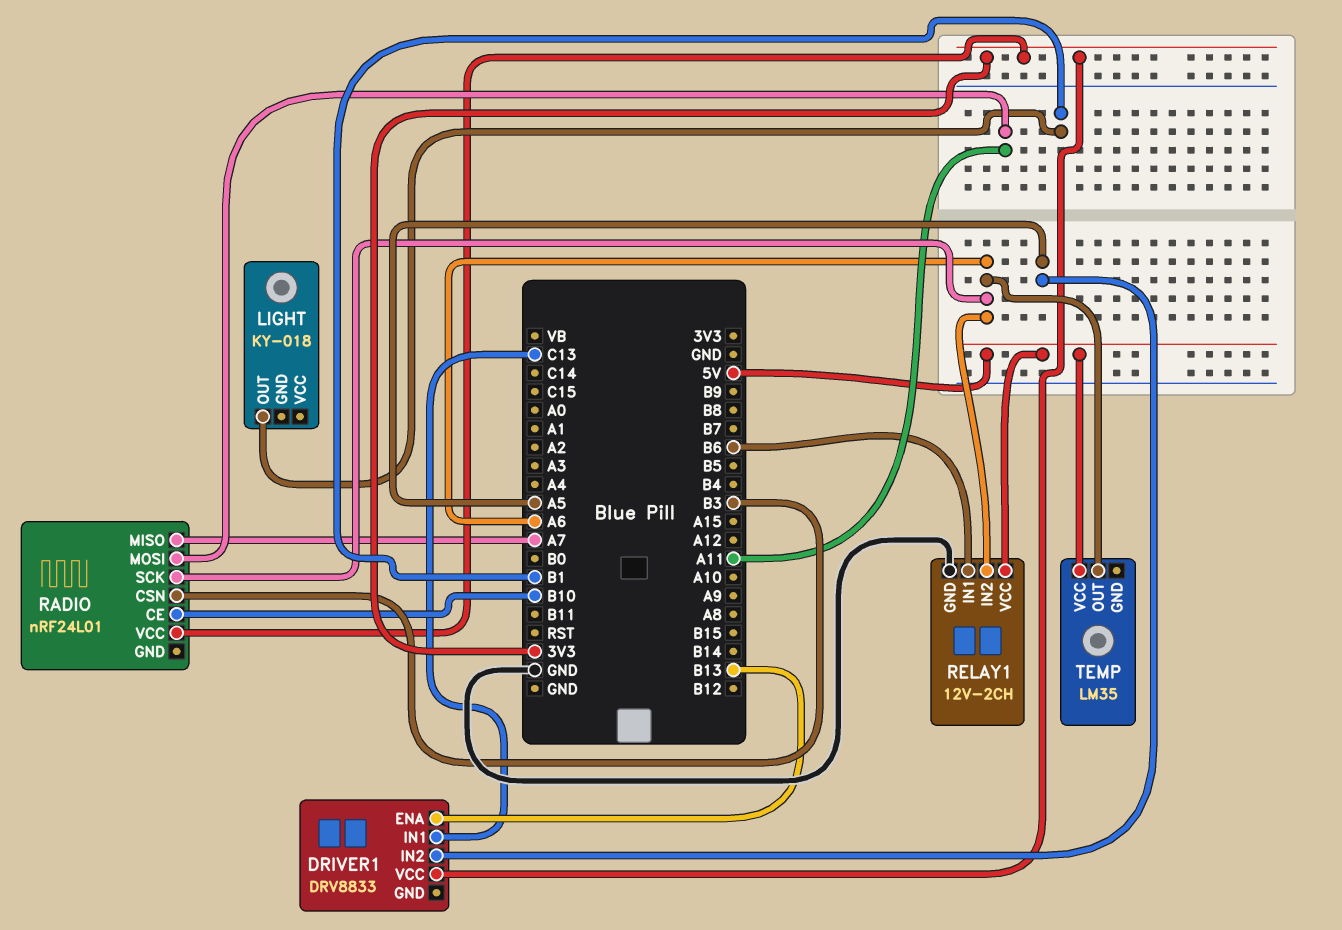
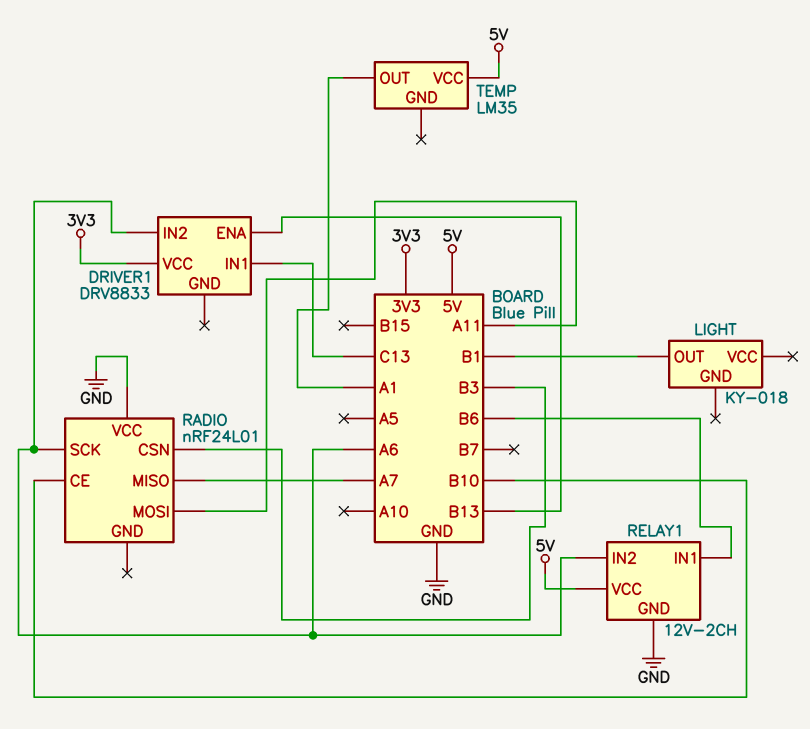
DRIVER1 pin IN2: A5 -> A6
RADIO pin VCC: 3V3 -> GND
TEMP pin OUT: A6 -> A1

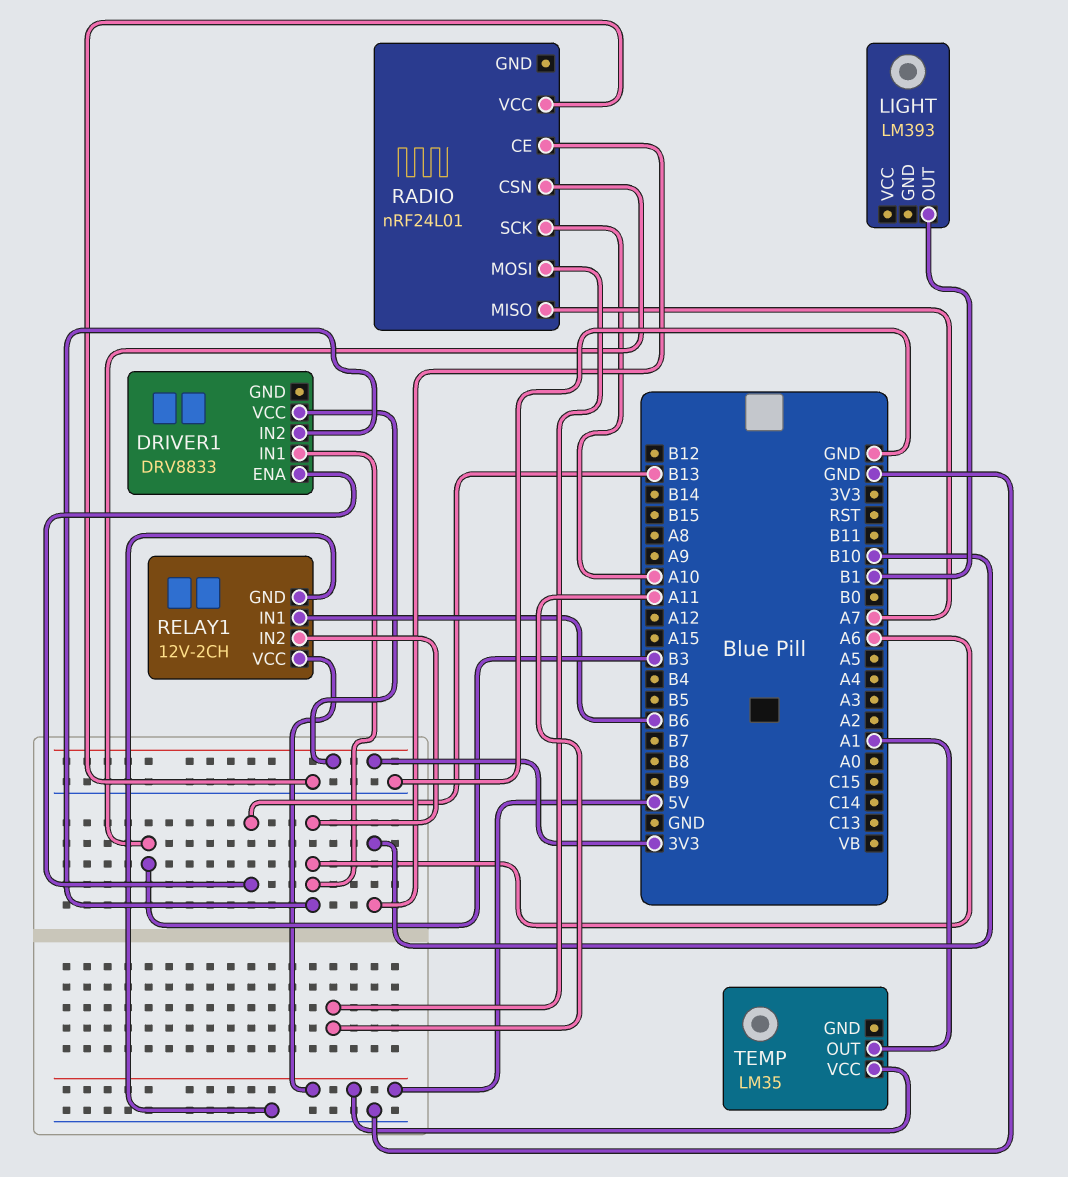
DRIVER1 pin IN1: C13 -> A6
LIGHT: KY-018 -> LM393
RADIO pin SCK: A6 -> A10

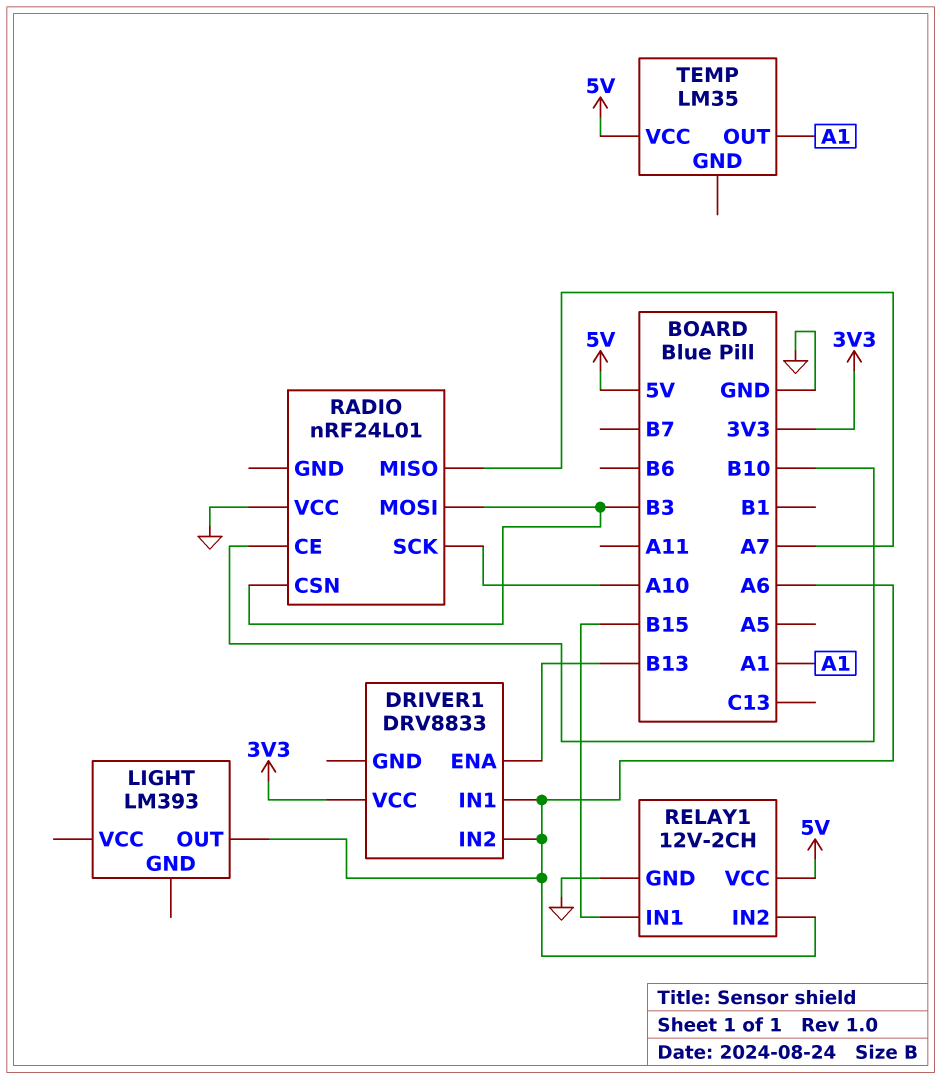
LIGHT pin OUT: B1 -> A6
RADIO pin MOSI: A11 -> B3
RELAY1 pin IN1: B6 -> B15

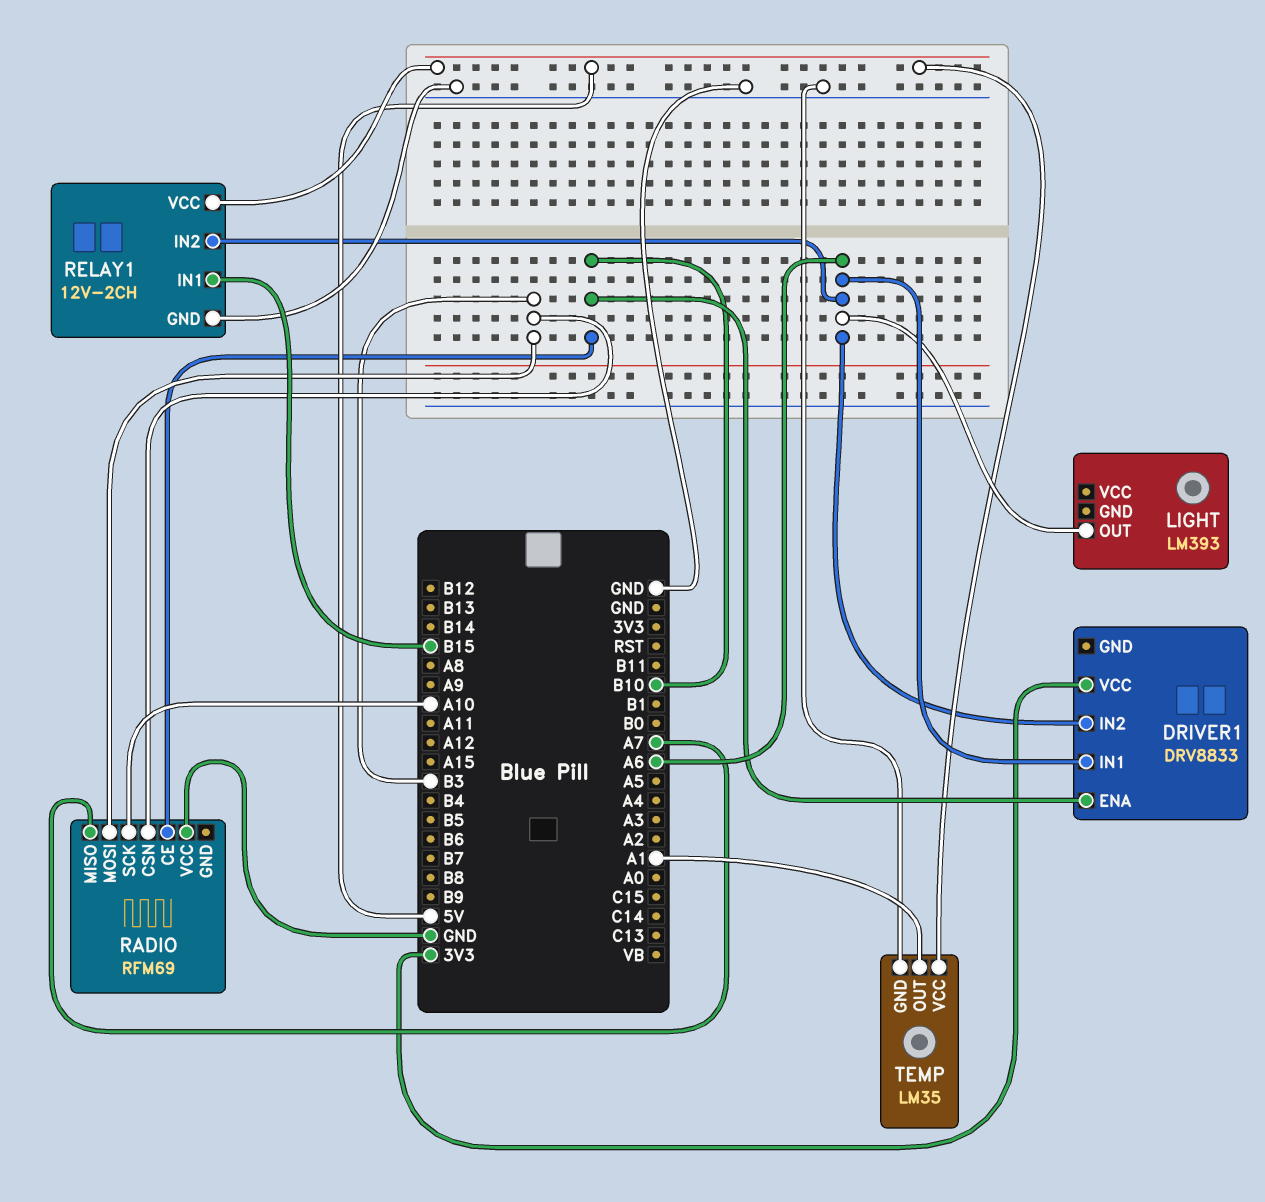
DRIVER1 pin ENA: B13 -> B10
RADIO: nRF24L01 -> RFM69
TEMP pin GND: none -> GND

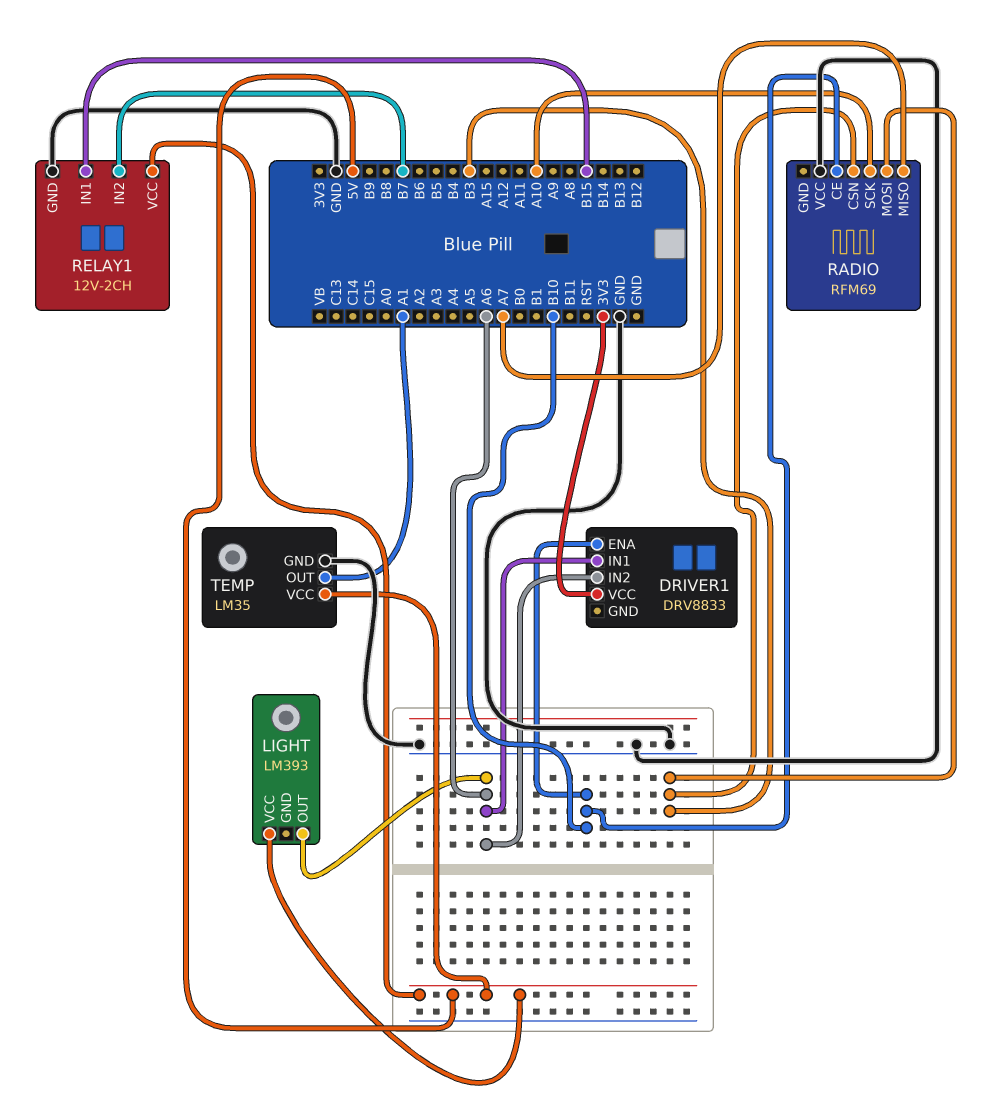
LIGHT pin VCC: none -> 5V
RELAY1 pin IN2: A6 -> B7

